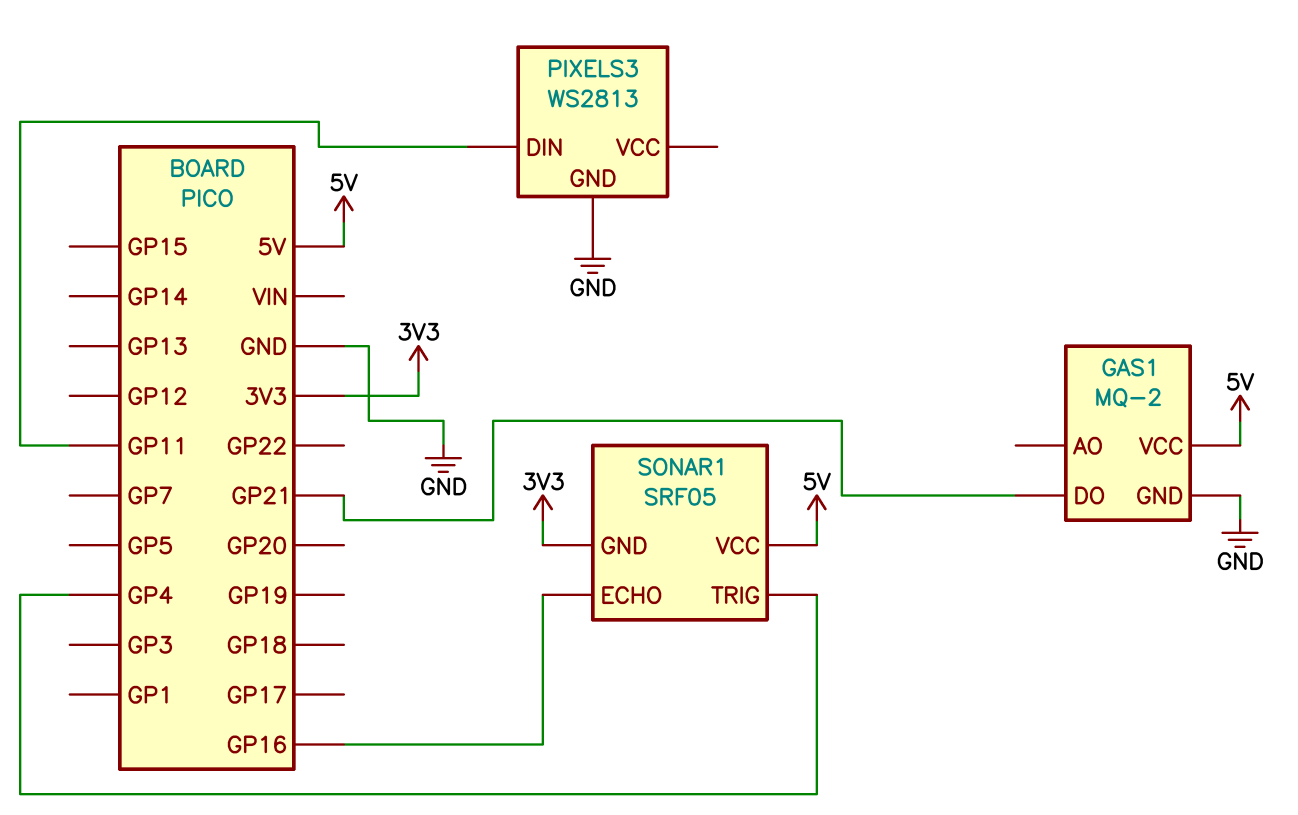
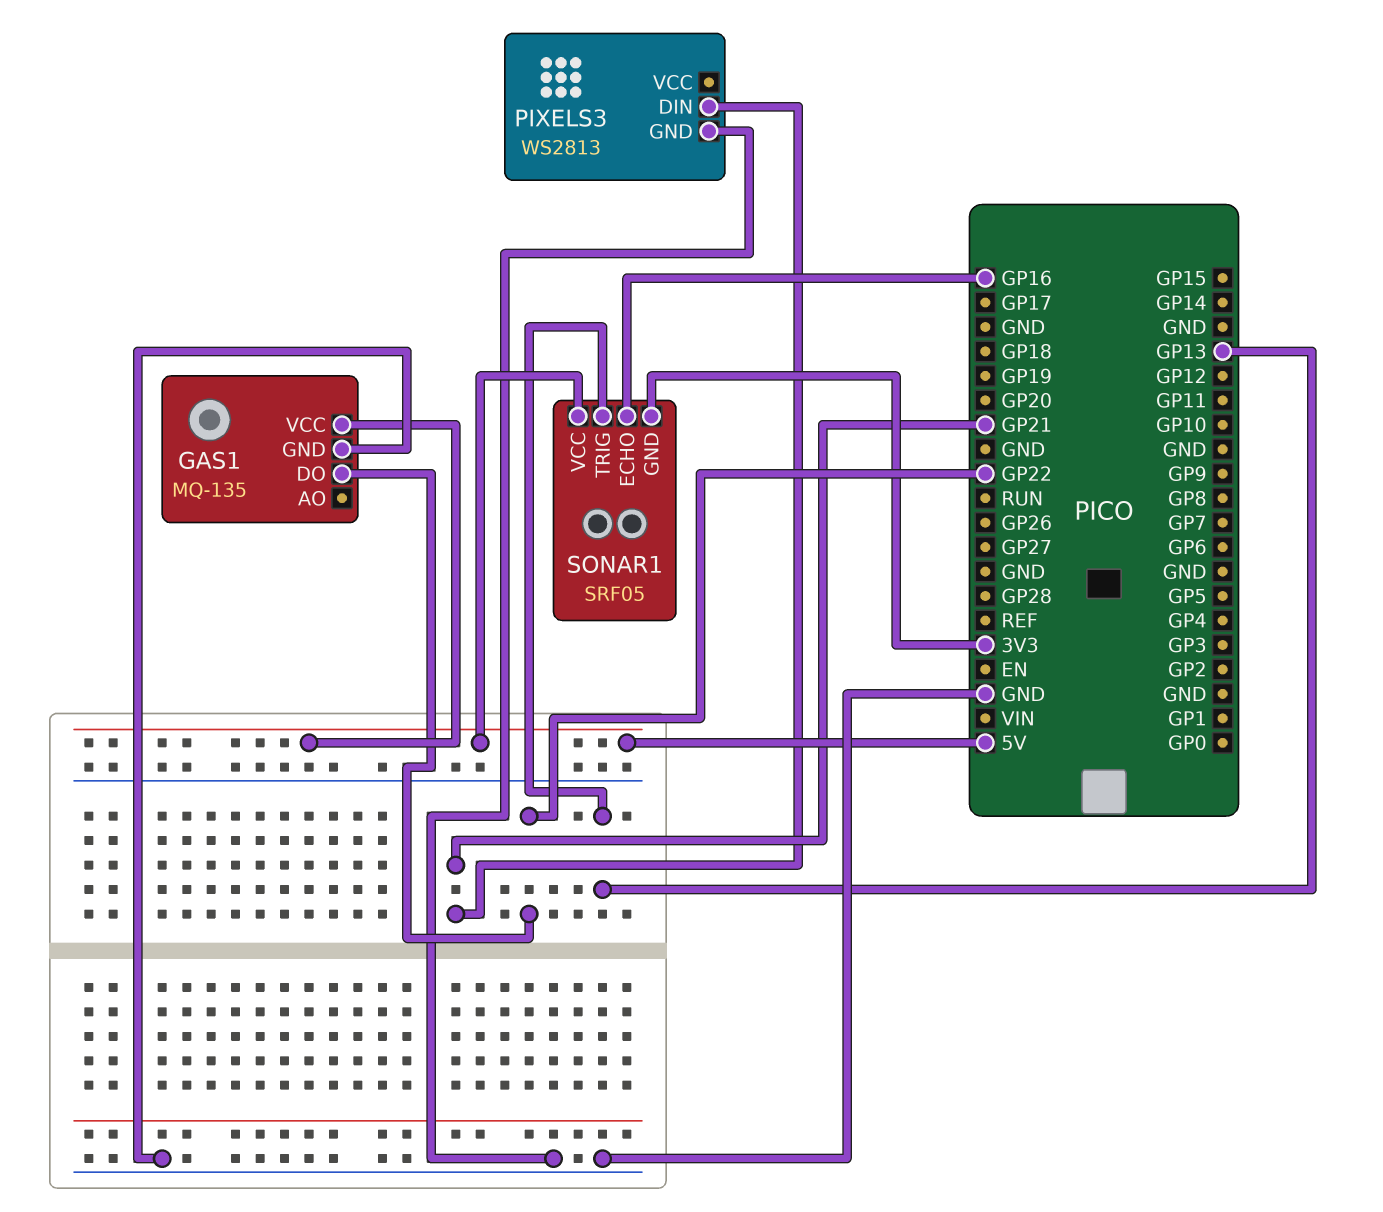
GAS1: MQ-2 -> MQ-135
GAS1 pin DO: GP21 -> GP22
PIXELS3 pin DIN: GP11 -> GP21
SONAR1 pin TRIG: GP4 -> GP13

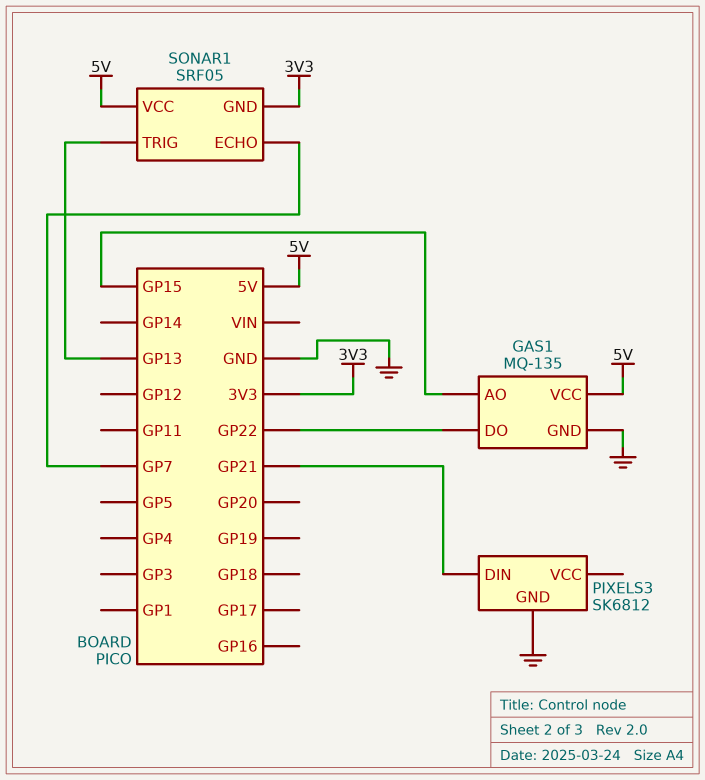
GAS1 pin AO: none -> GP15
PIXELS3: WS2813 -> SK6812
SONAR1 pin ECHO: GP16 -> GP7

